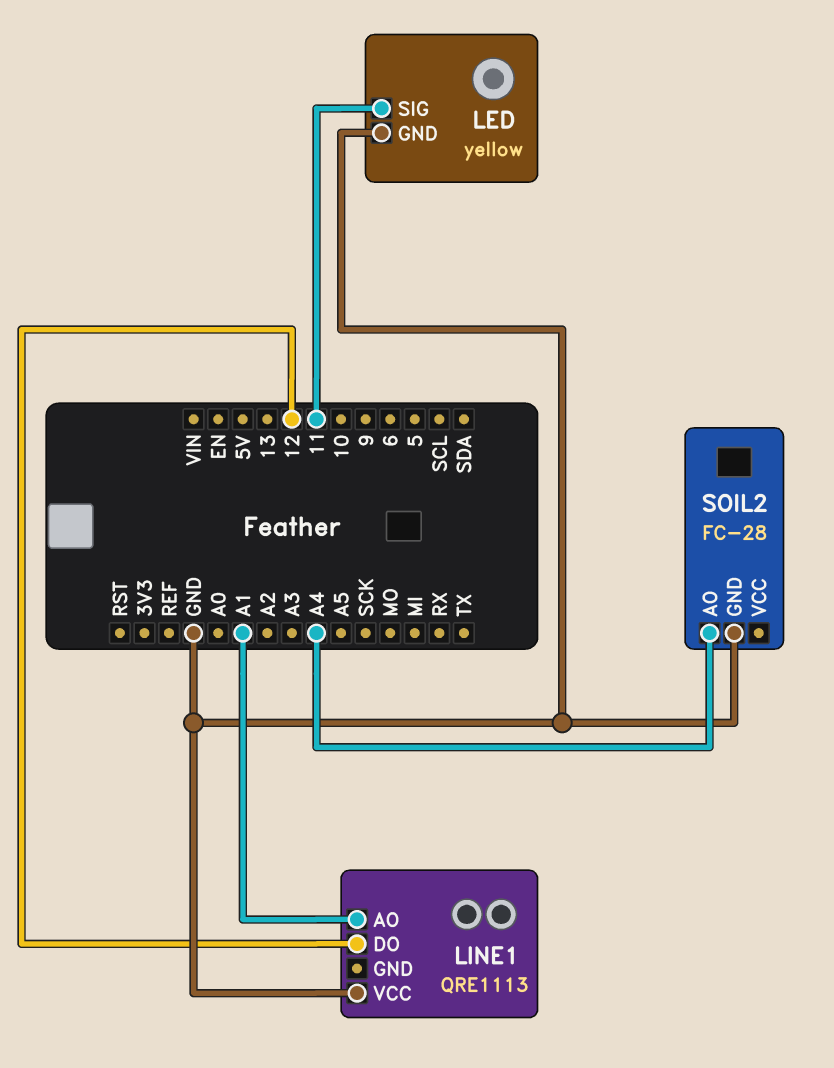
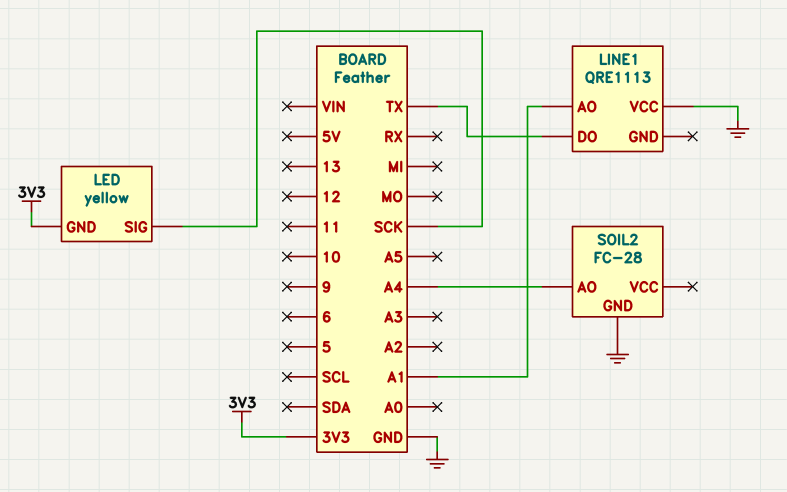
LED pin GND: GND -> 3V3
LED pin SIG: 11 -> SCK
LINE1 pin DO: 12 -> TX

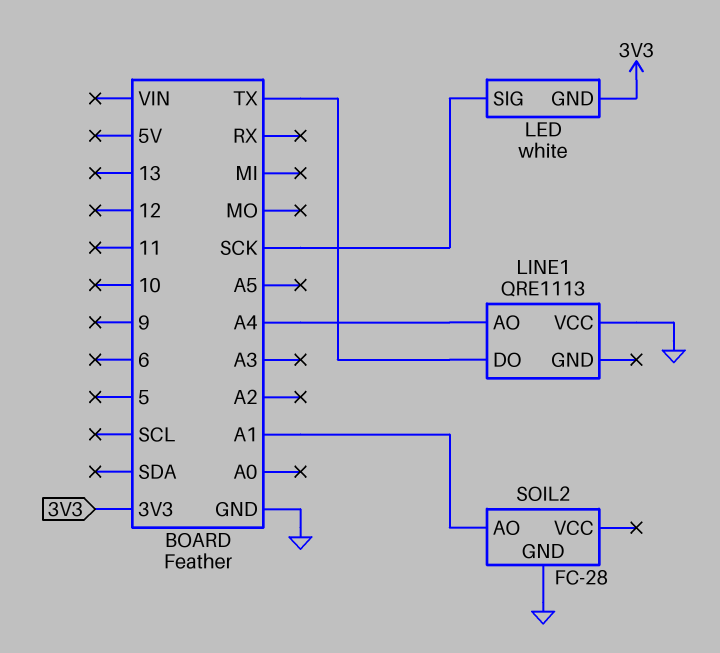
LED: yellow -> white
LINE1 pin AO: A1 -> A4
SOIL2 pin AO: A4 -> A1

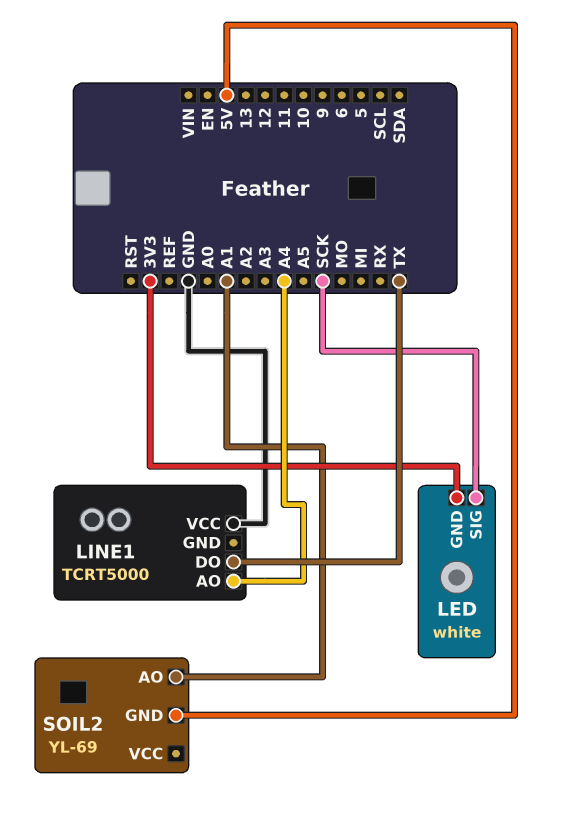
LINE1: QRE1113 -> TCRT5000
SOIL2: FC-28 -> YL-69
SOIL2 pin GND: GND -> 5V

